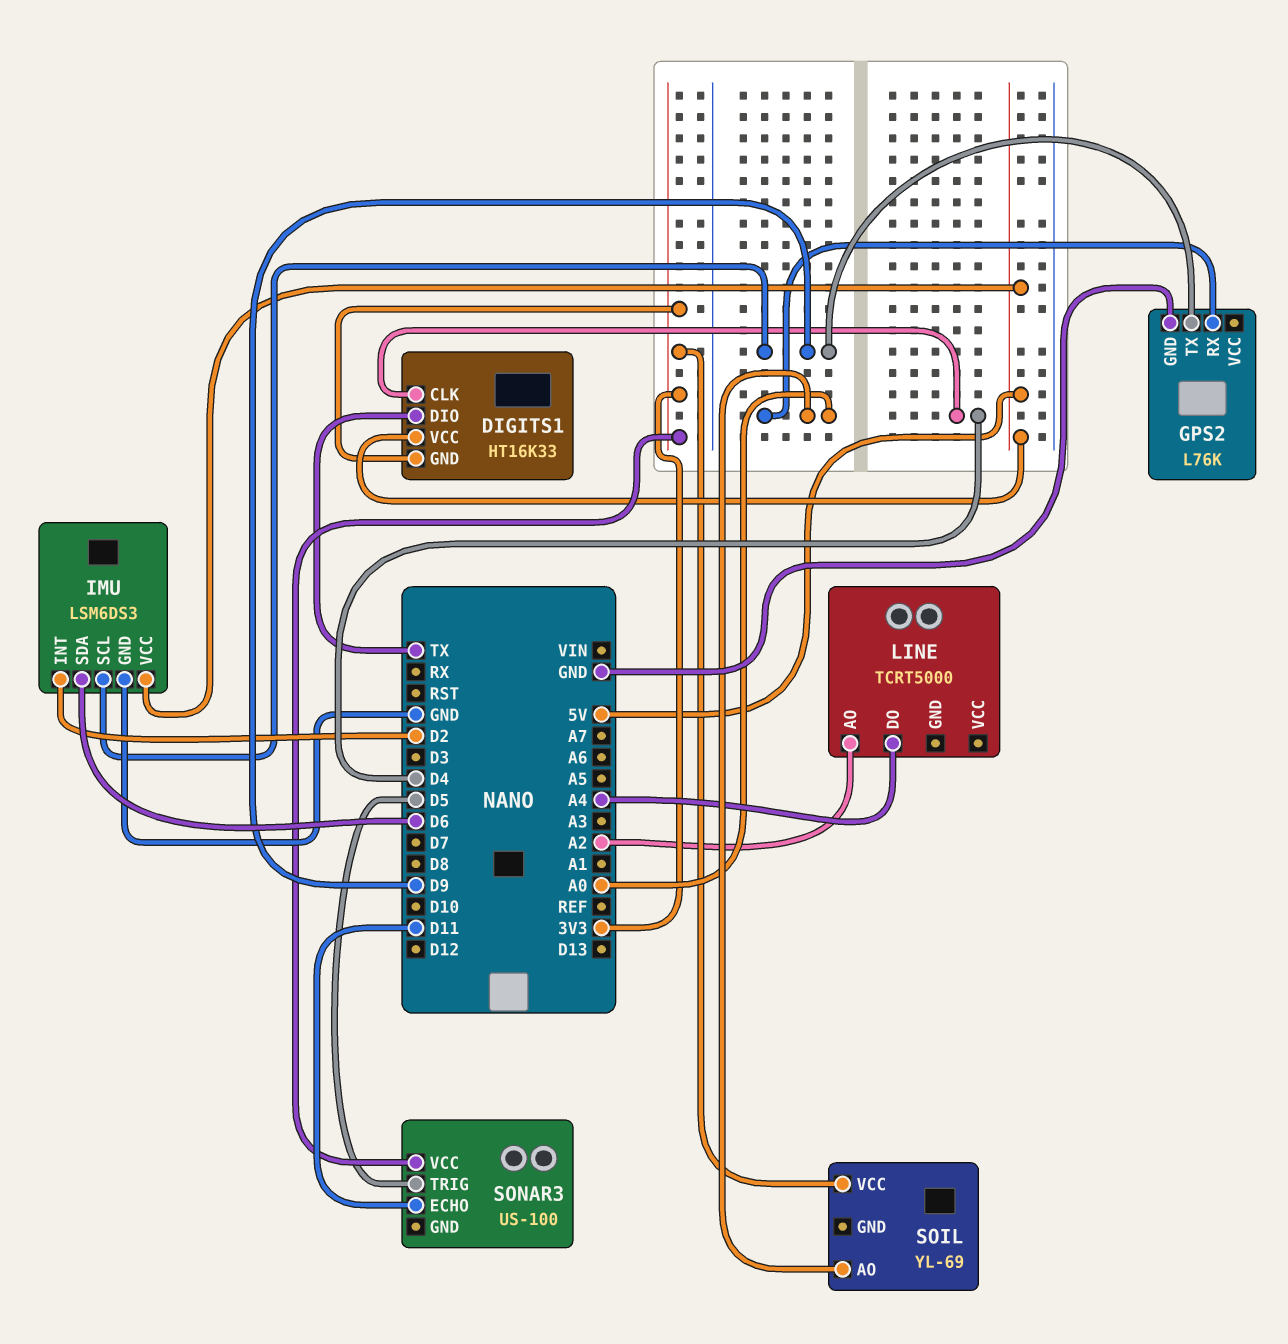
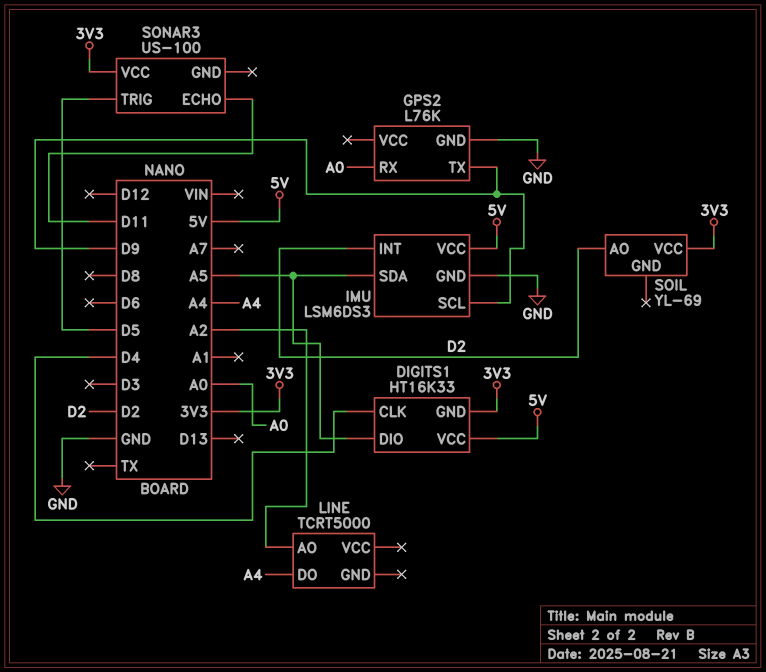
DIGITS1 pin DIO: TX -> A5
IMU pin SDA: D6 -> A5
SOIL pin AO: A0 -> D2

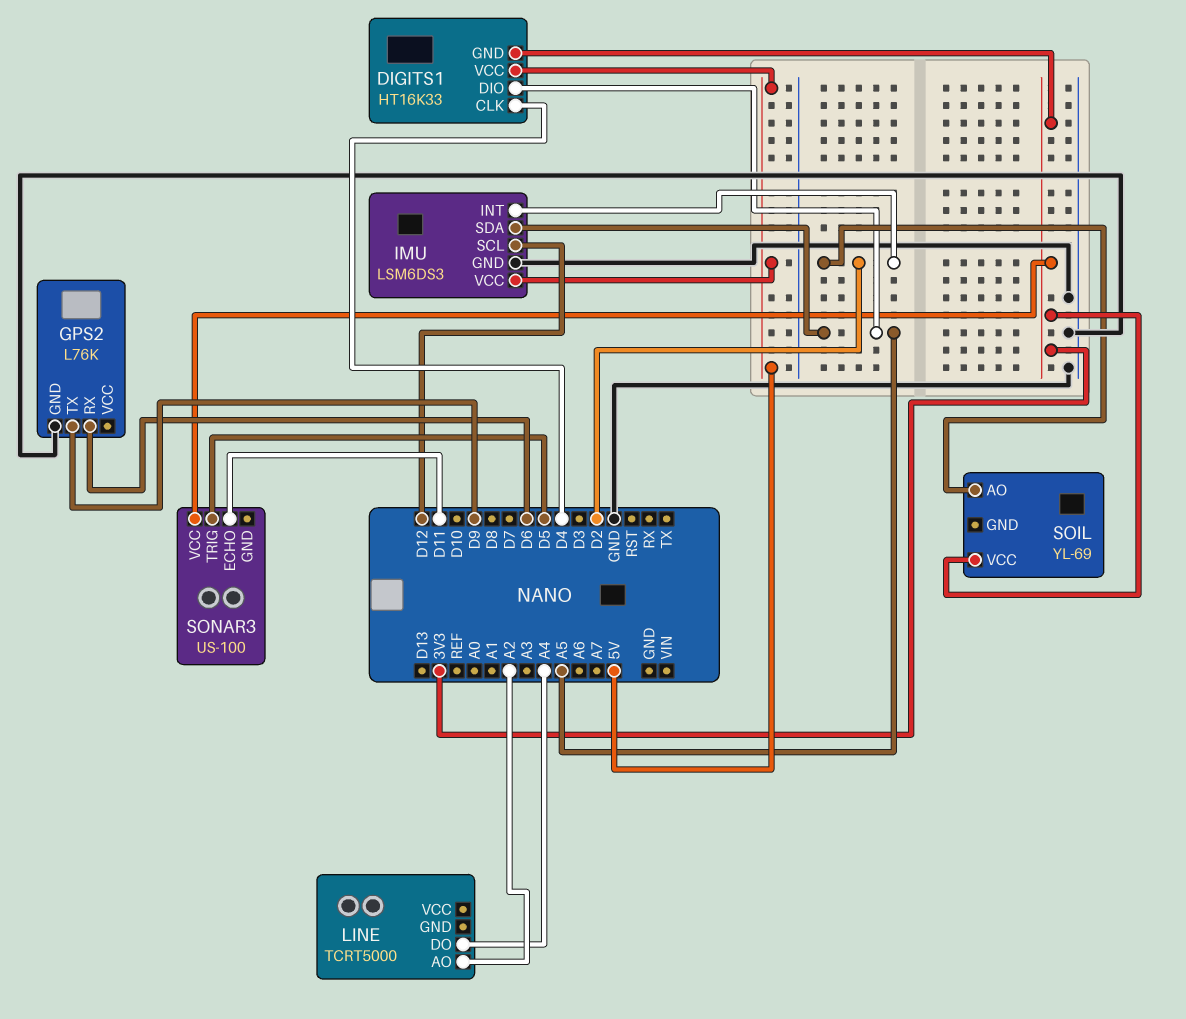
GPS2 pin RX: A0 -> D6
IMU pin SCL: D9 -> D12

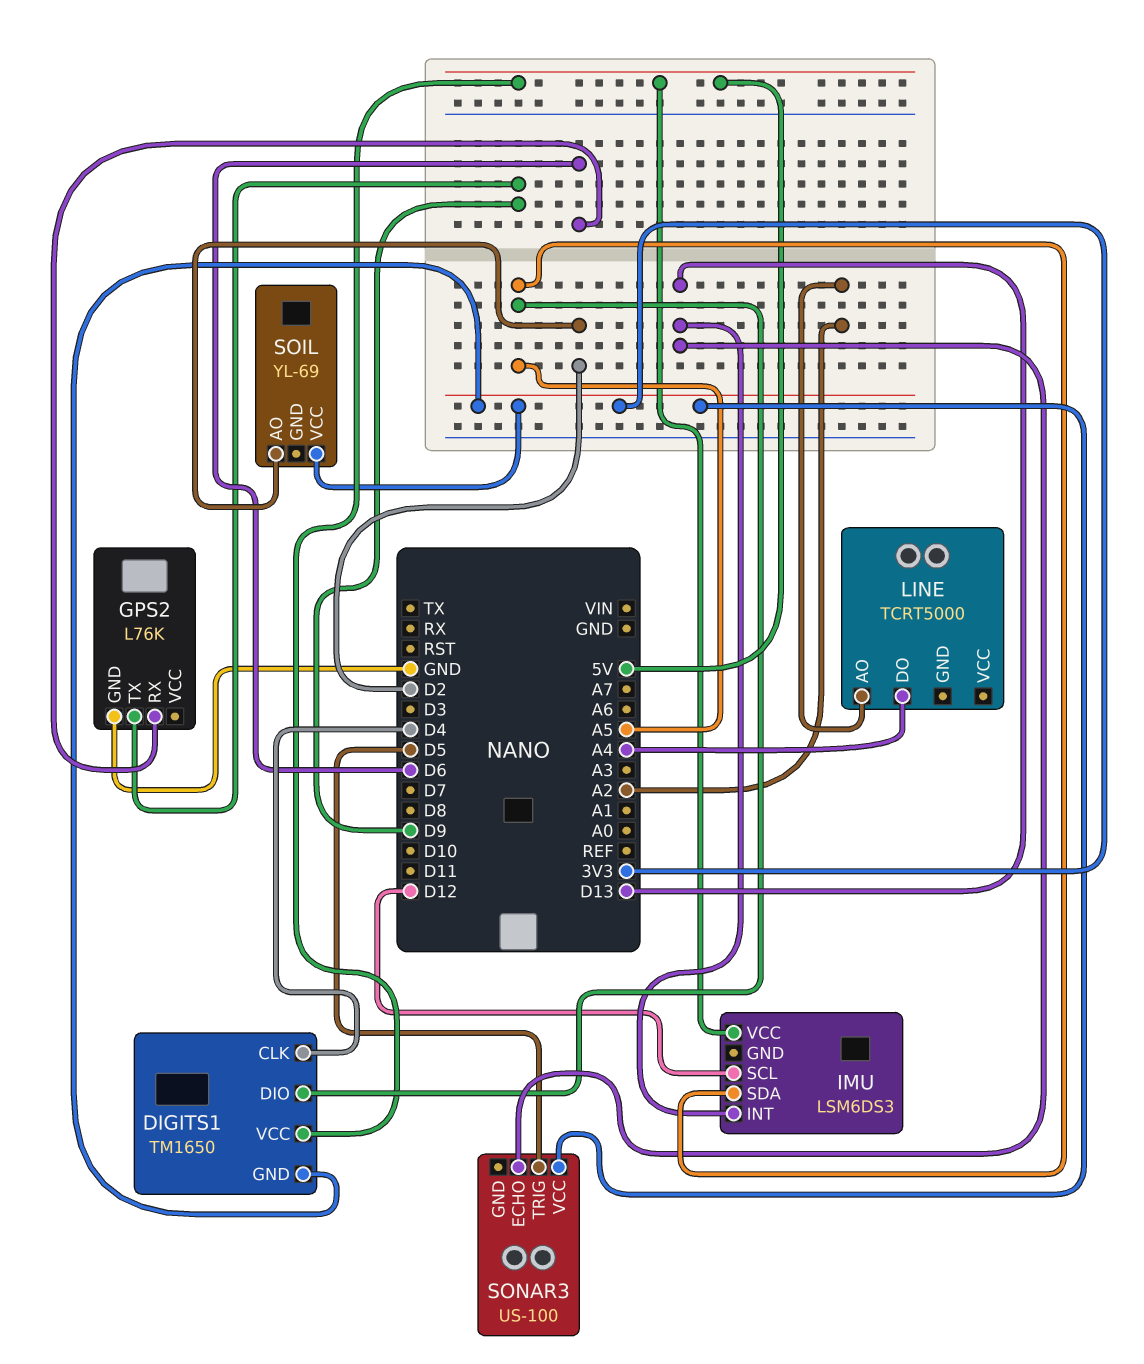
DIGITS1: HT16K33 -> TM1650
IMU pin GND: GND -> none
IMU pin INT: D2 -> D13
SONAR3 pin ECHO: D11 -> D13

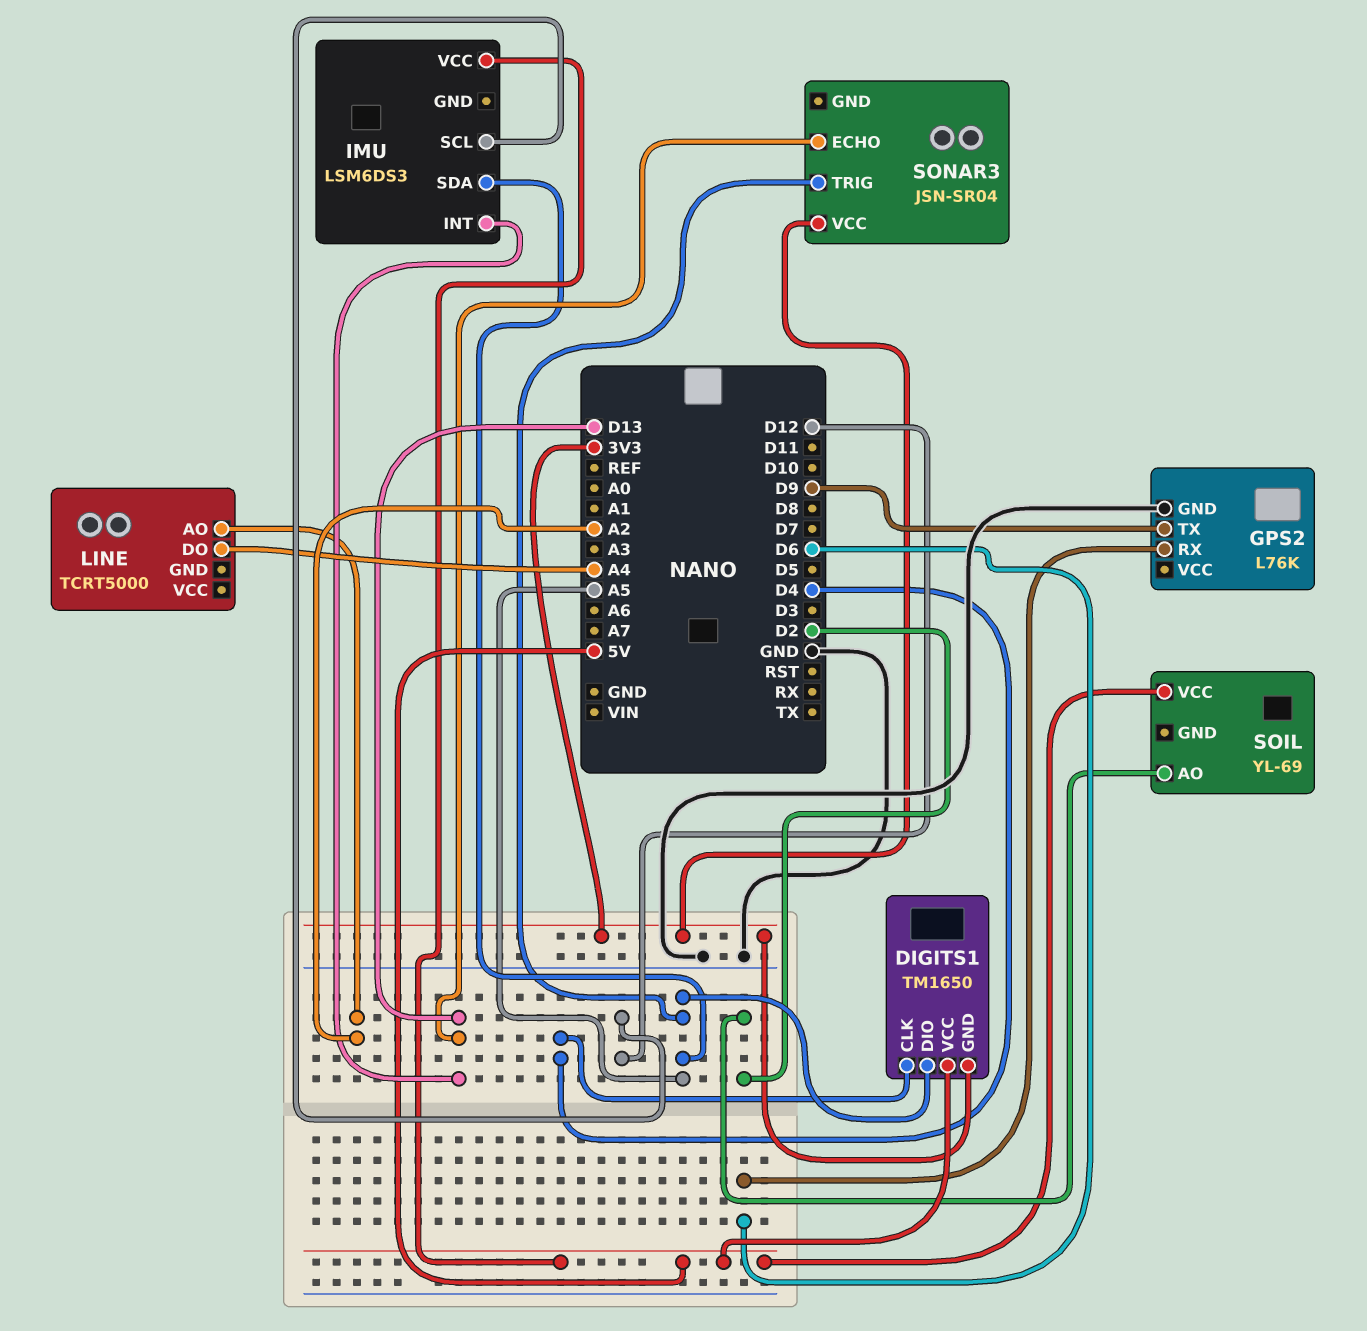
SOIL pin VCC: 3V3 -> 5V
SONAR3: US-100 -> JSN-SR04
SONAR3 pin TRIG: D5 -> A5

